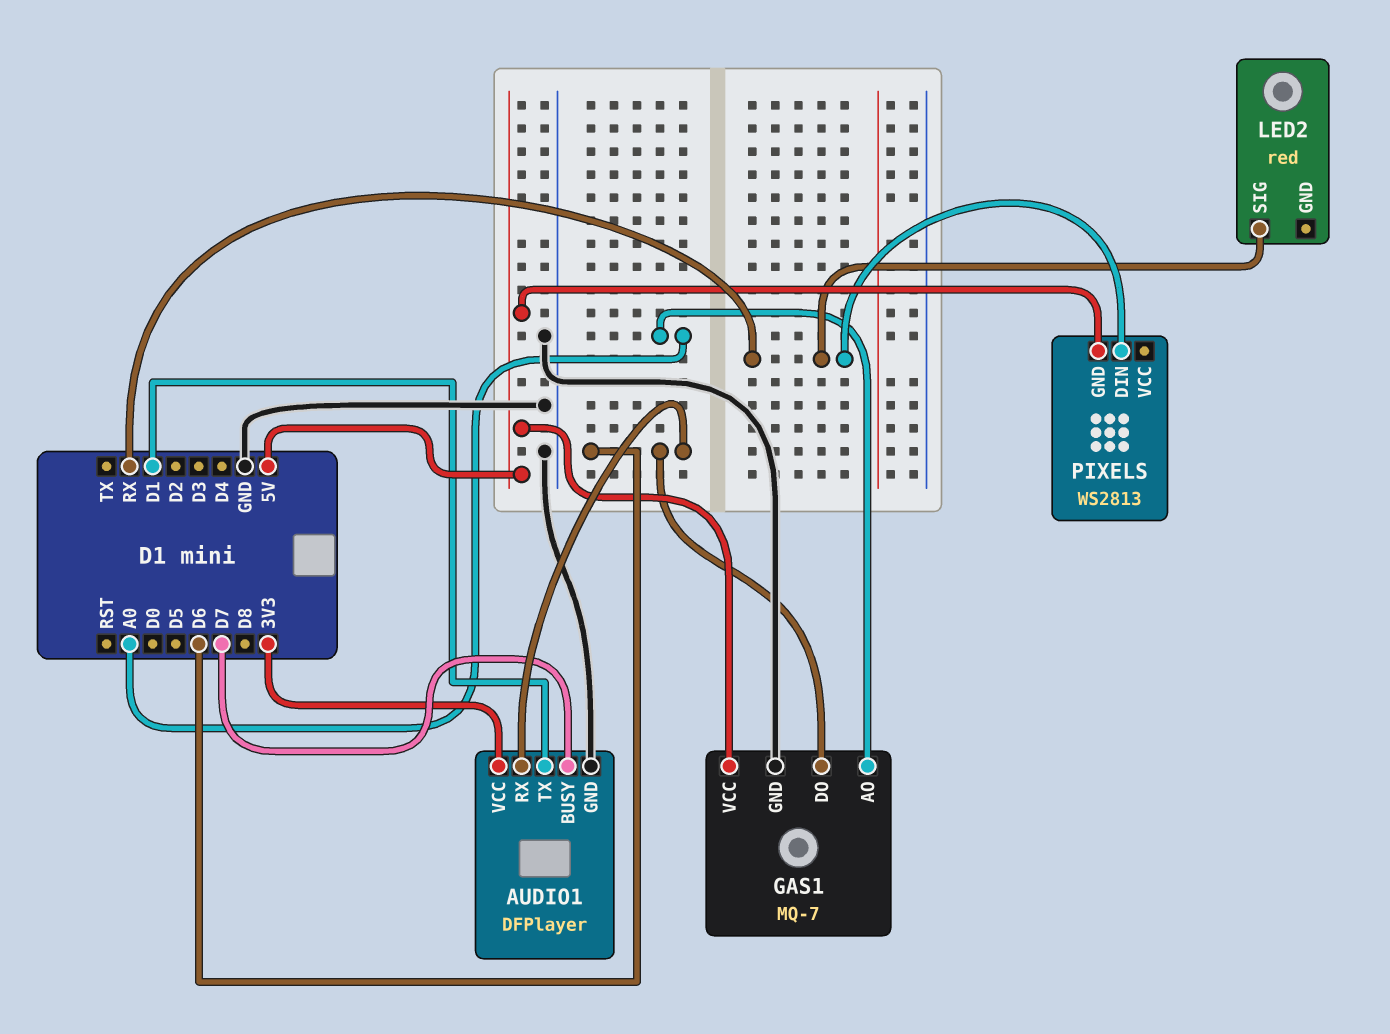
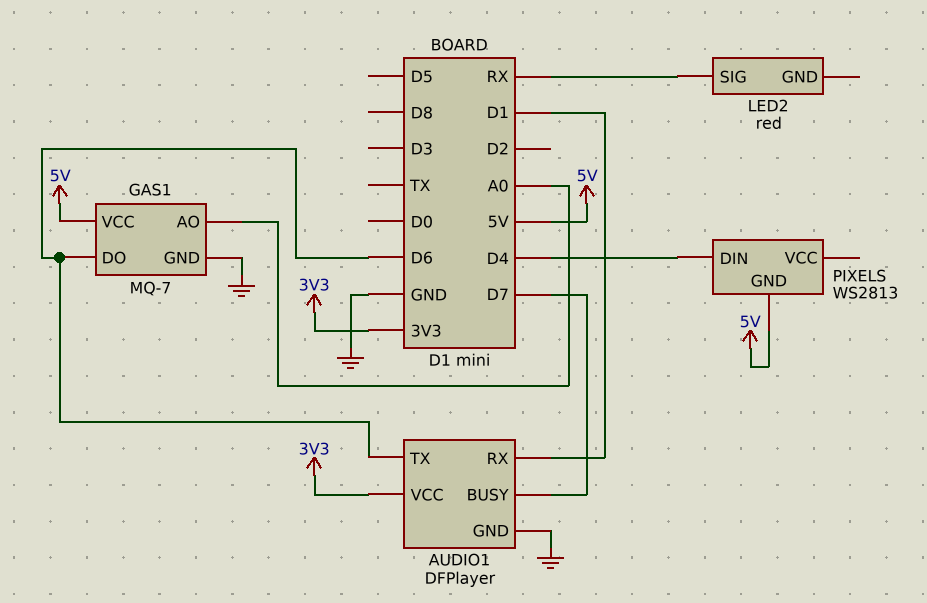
AUDIO1 pin RX: D6 -> D1
AUDIO1 pin TX: D1 -> D6
PIXELS pin DIN: RX -> D4

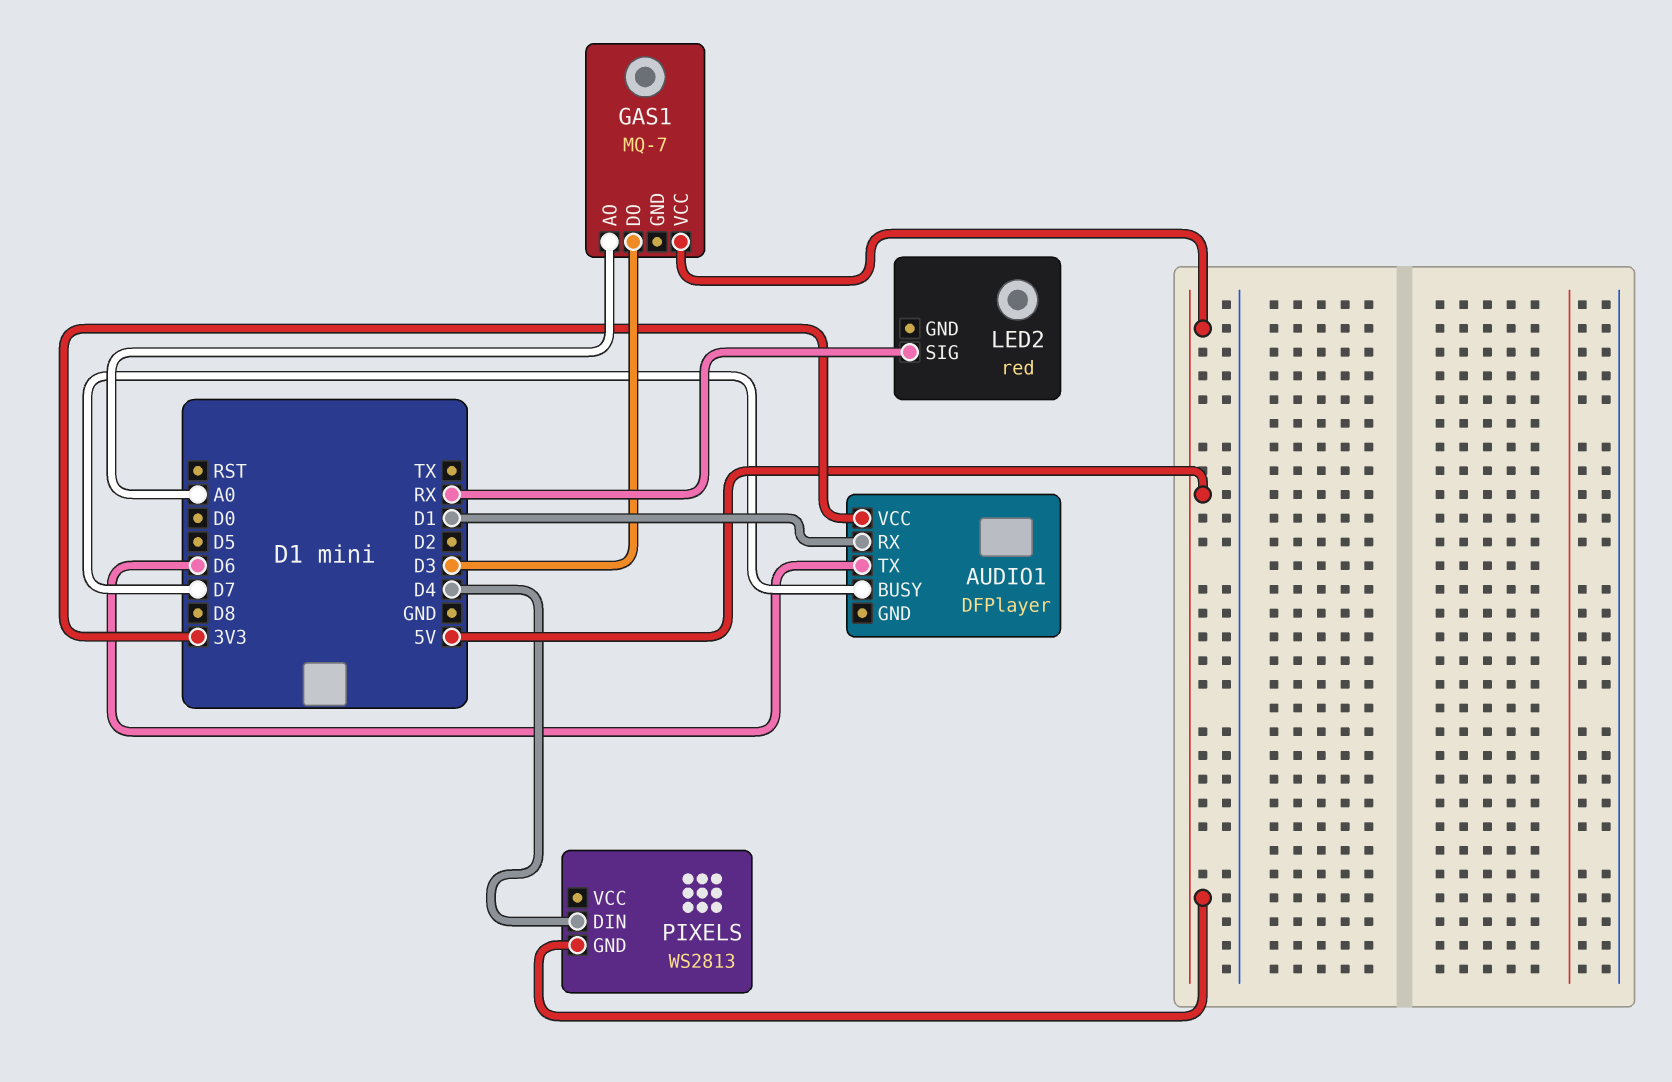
AUDIO1 pin GND: GND -> none
GAS1 pin DO: D6 -> D3
GAS1 pin GND: GND -> none

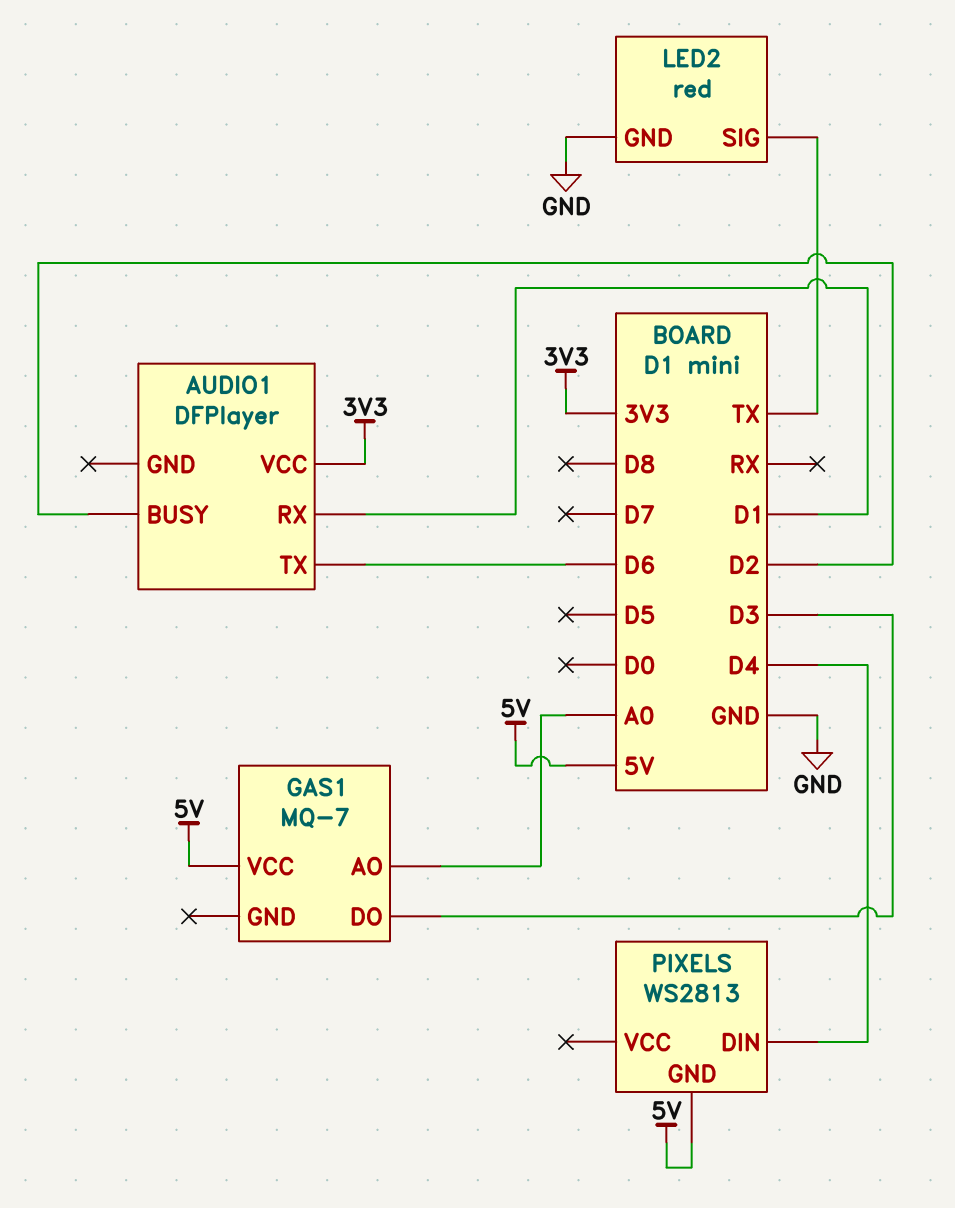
AUDIO1 pin BUSY: D7 -> D2
LED2 pin GND: none -> GND
LED2 pin SIG: RX -> TX

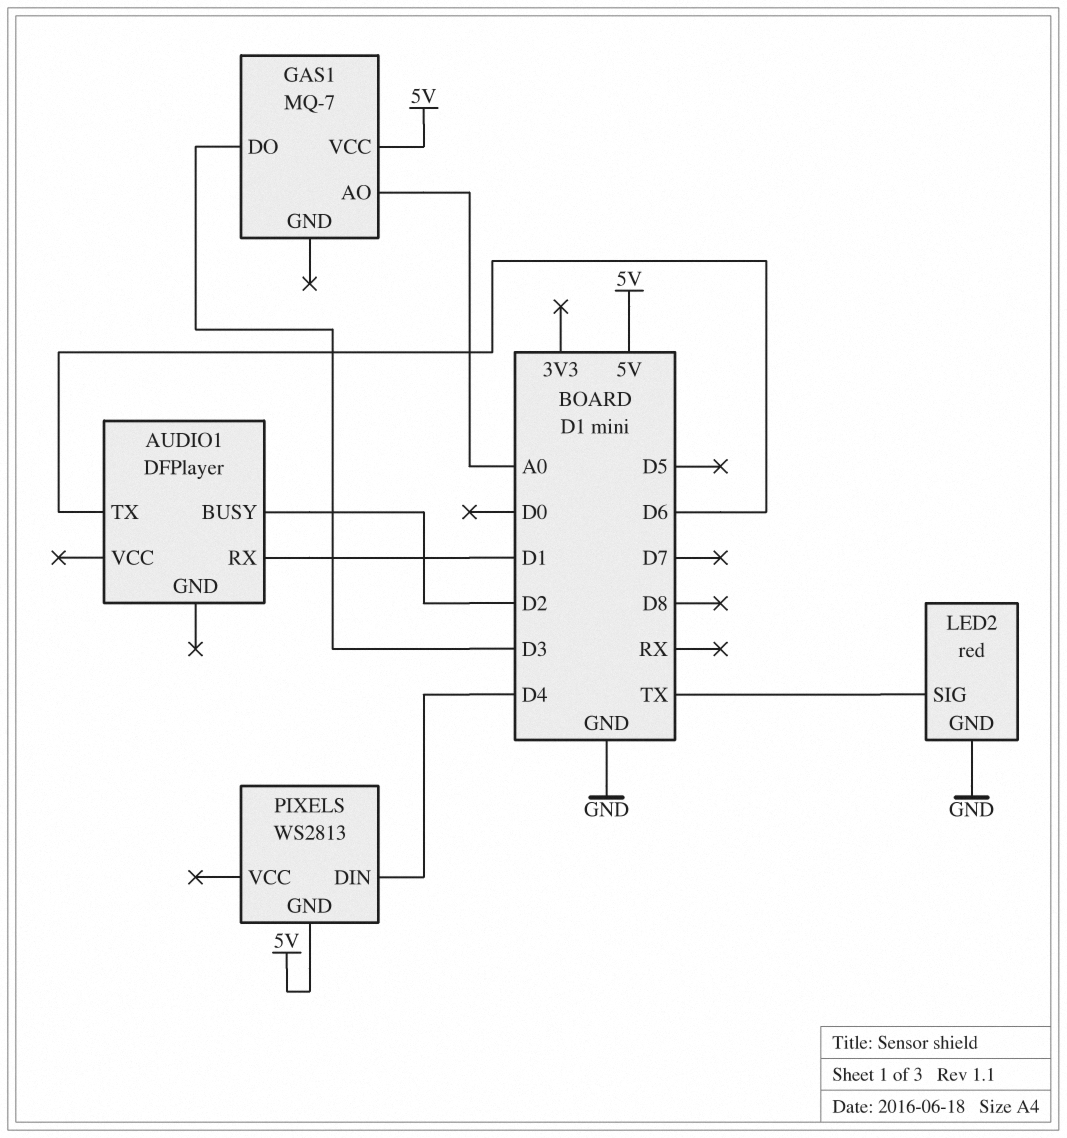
AUDIO1 pin VCC: 3V3 -> none

